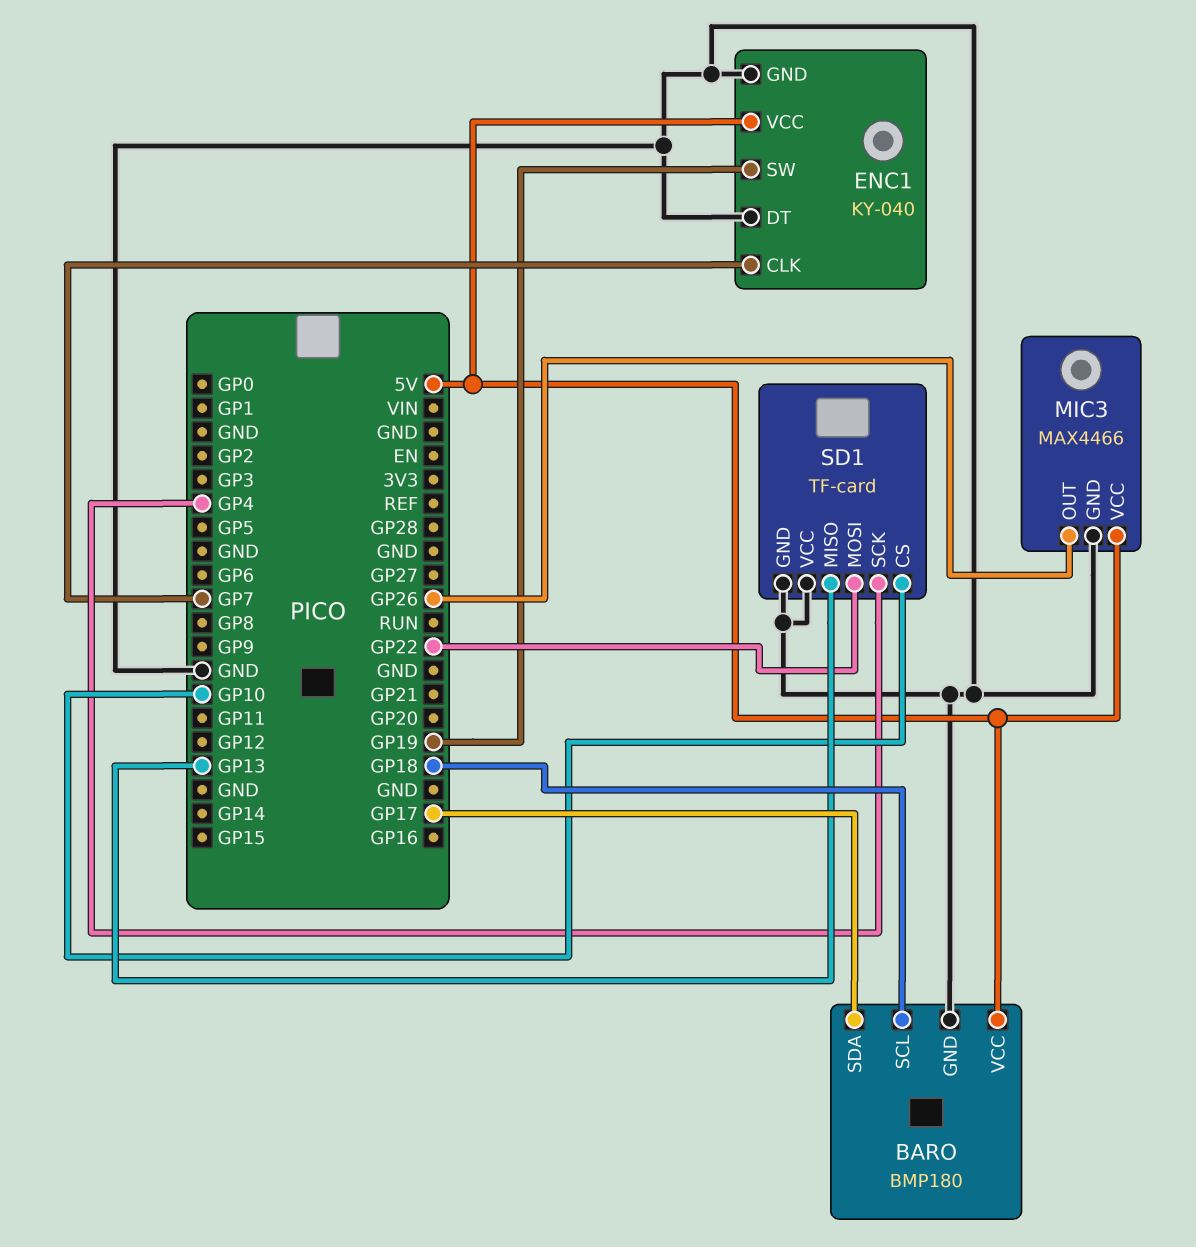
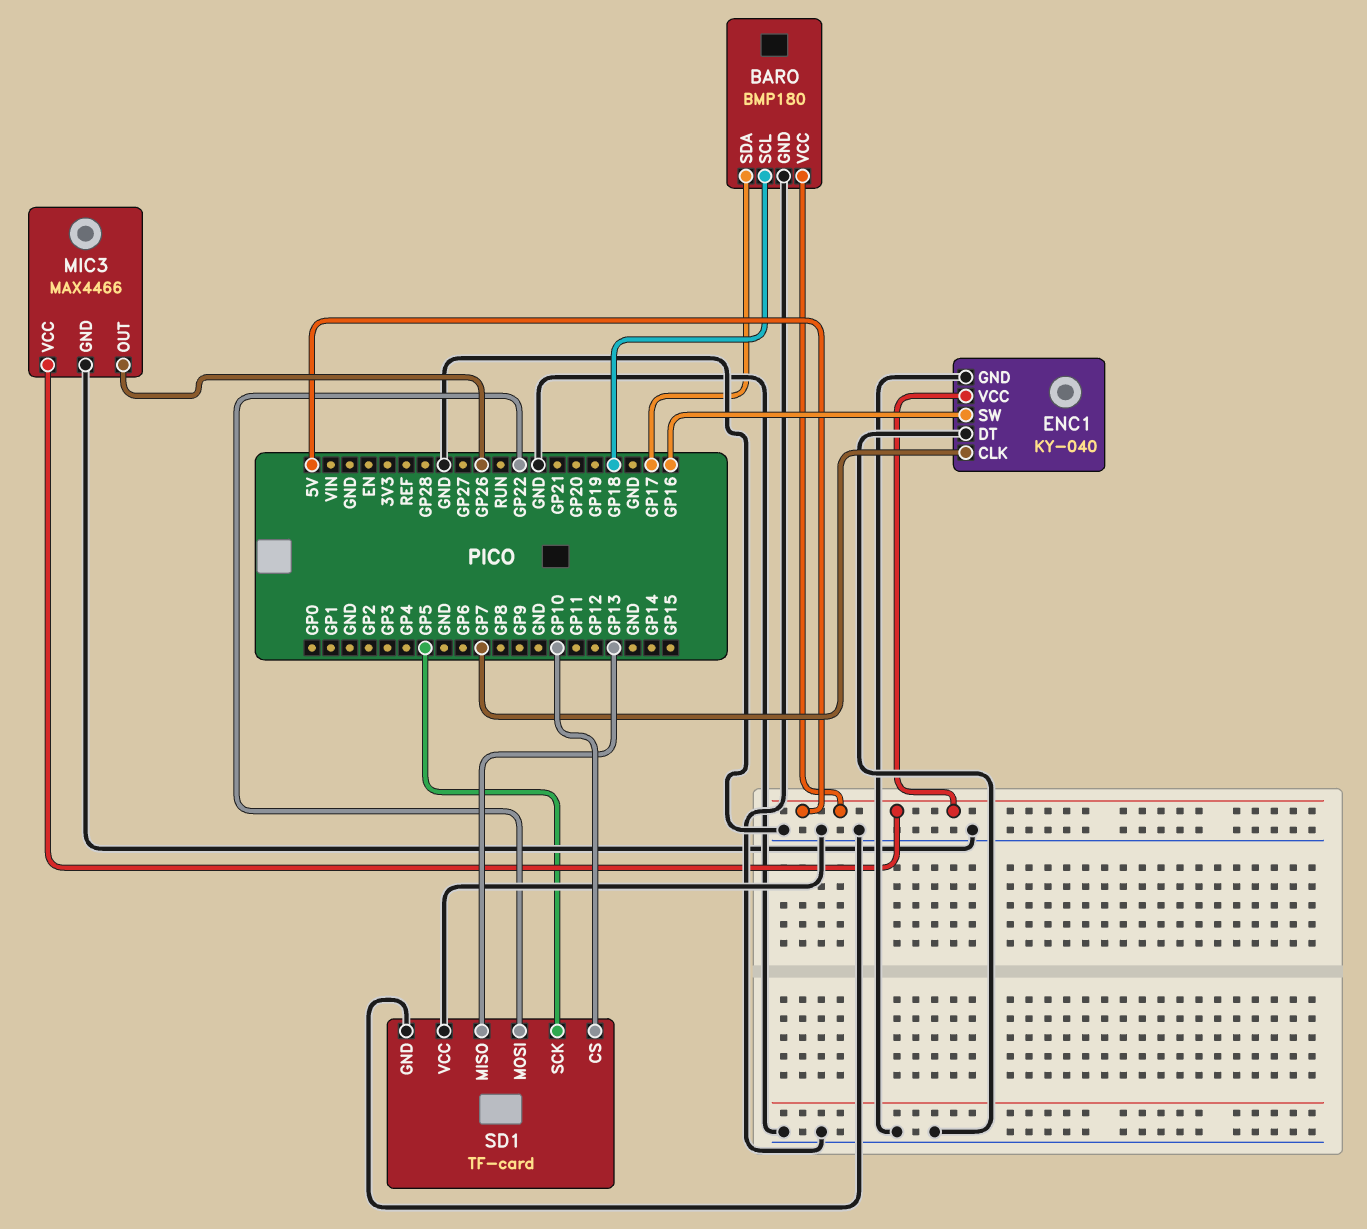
ENC1 pin SW: GP19 -> GP16
SD1 pin SCK: GP4 -> GP5

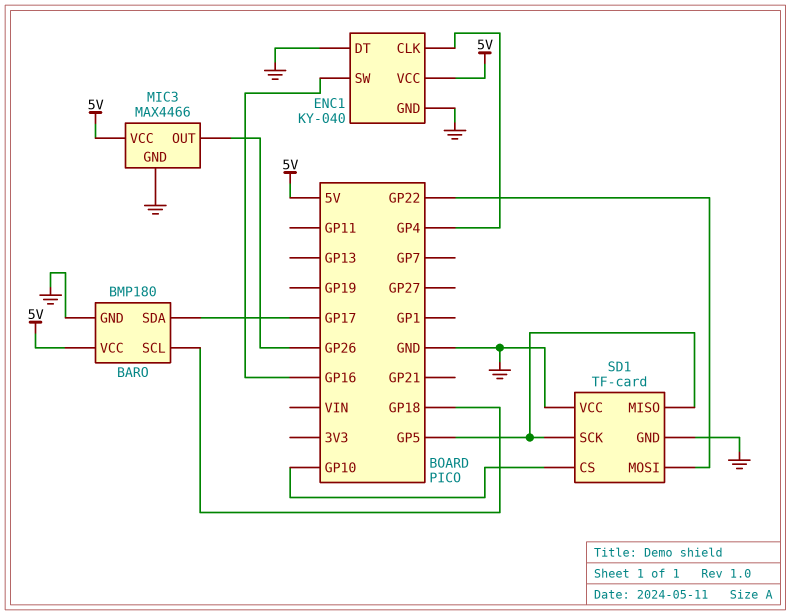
ENC1 pin CLK: GP7 -> GP4
SD1 pin MISO: GP13 -> GP5

